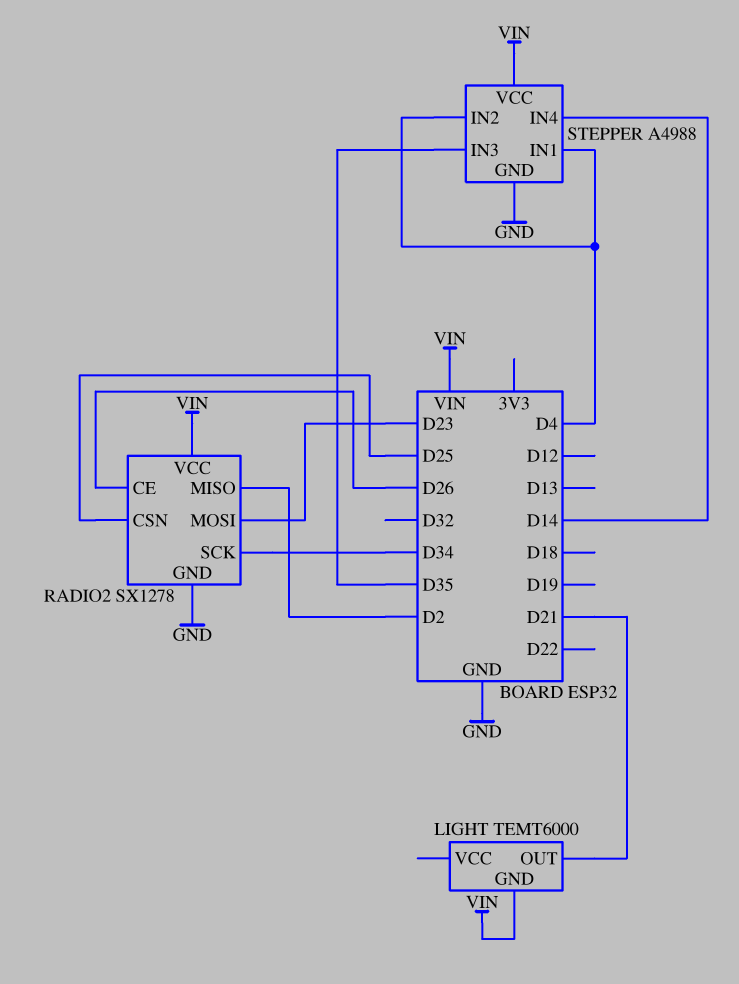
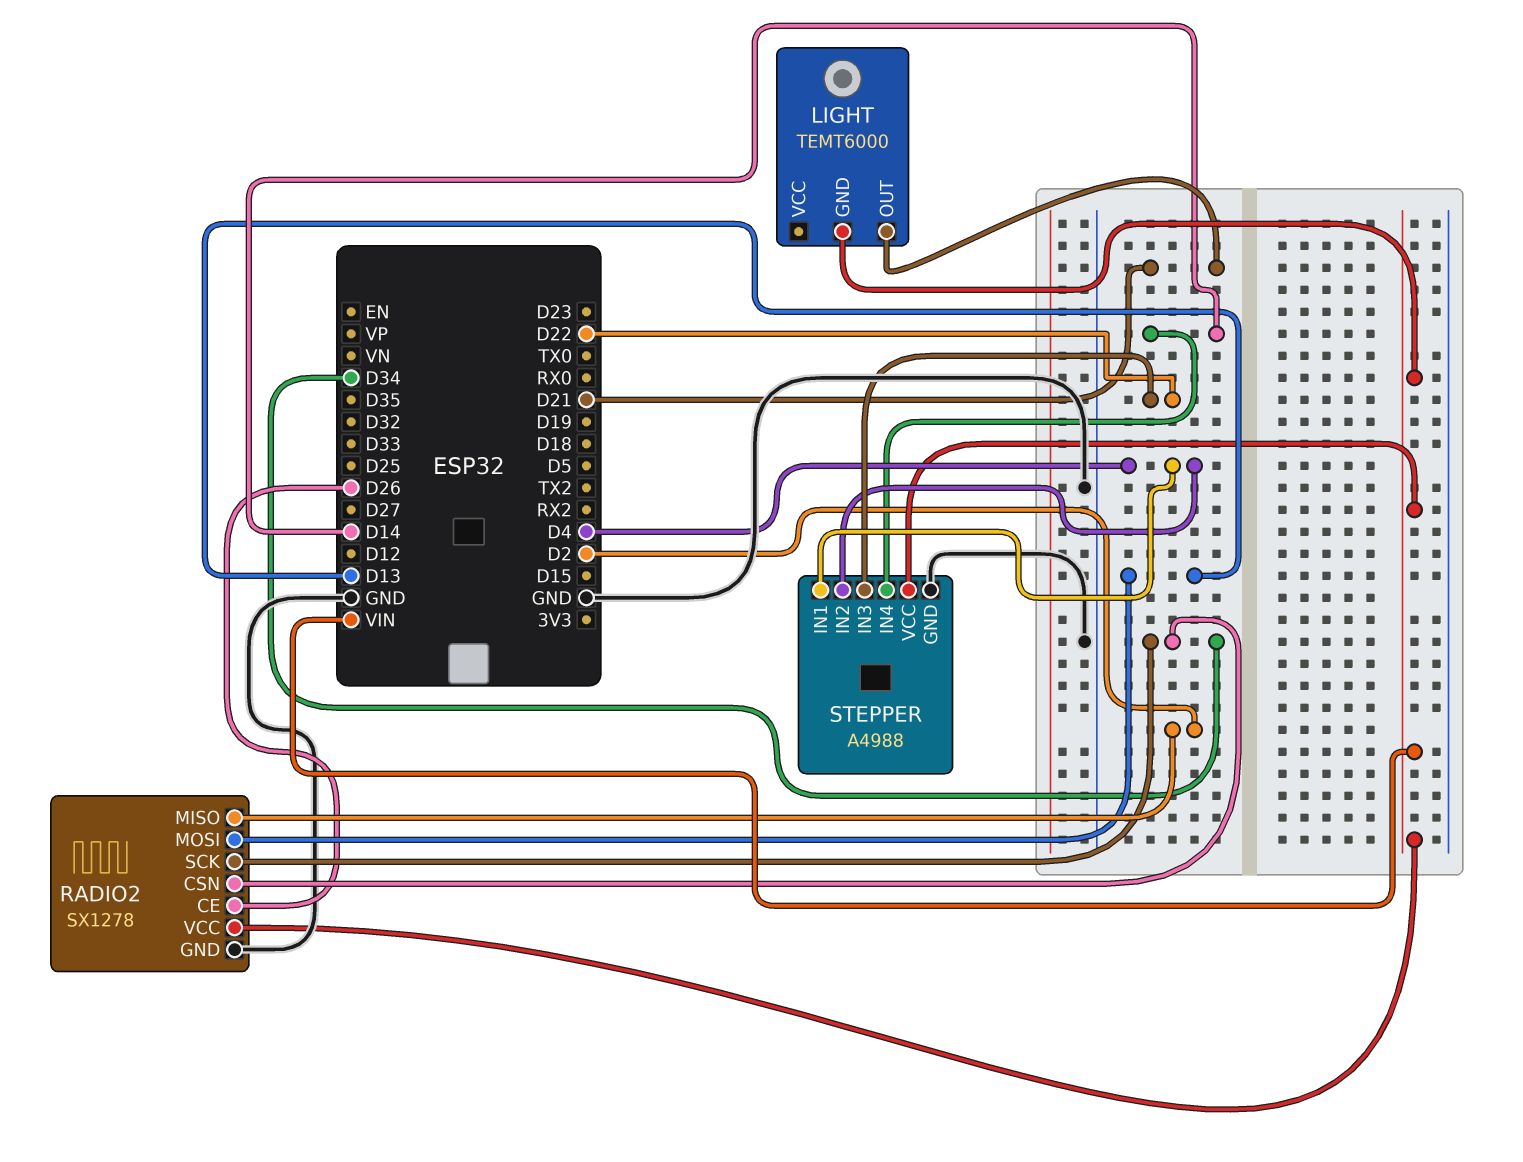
RADIO2 pin CSN: D25 -> D34
RADIO2 pin MOSI: D23 -> D13
STEPPER pin IN3: D35 -> D22

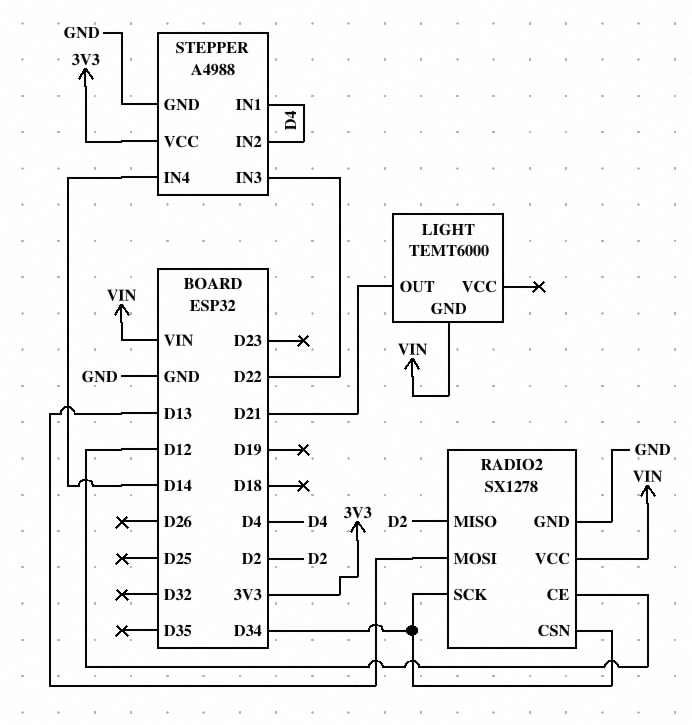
RADIO2 pin CE: D26 -> D12
STEPPER pin VCC: VIN -> 3V3

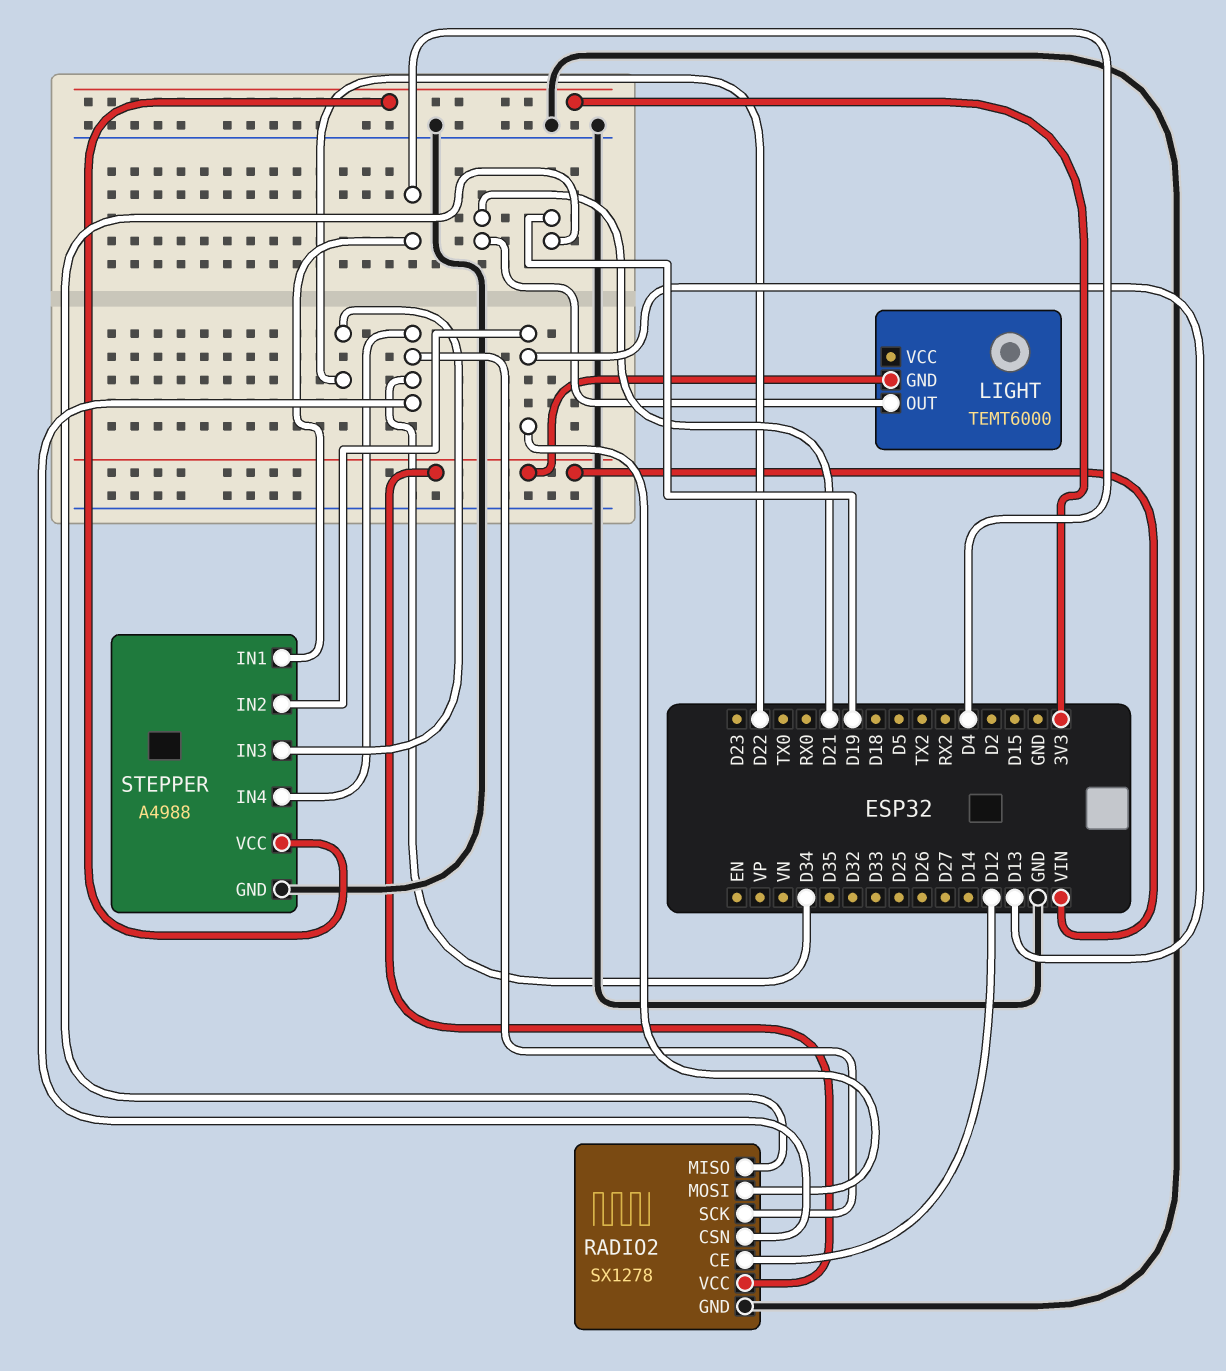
RADIO2 pin MISO: D2 -> D19
STEPPER pin IN2: D4 -> D13
STEPPER pin IN4: D14 -> D34

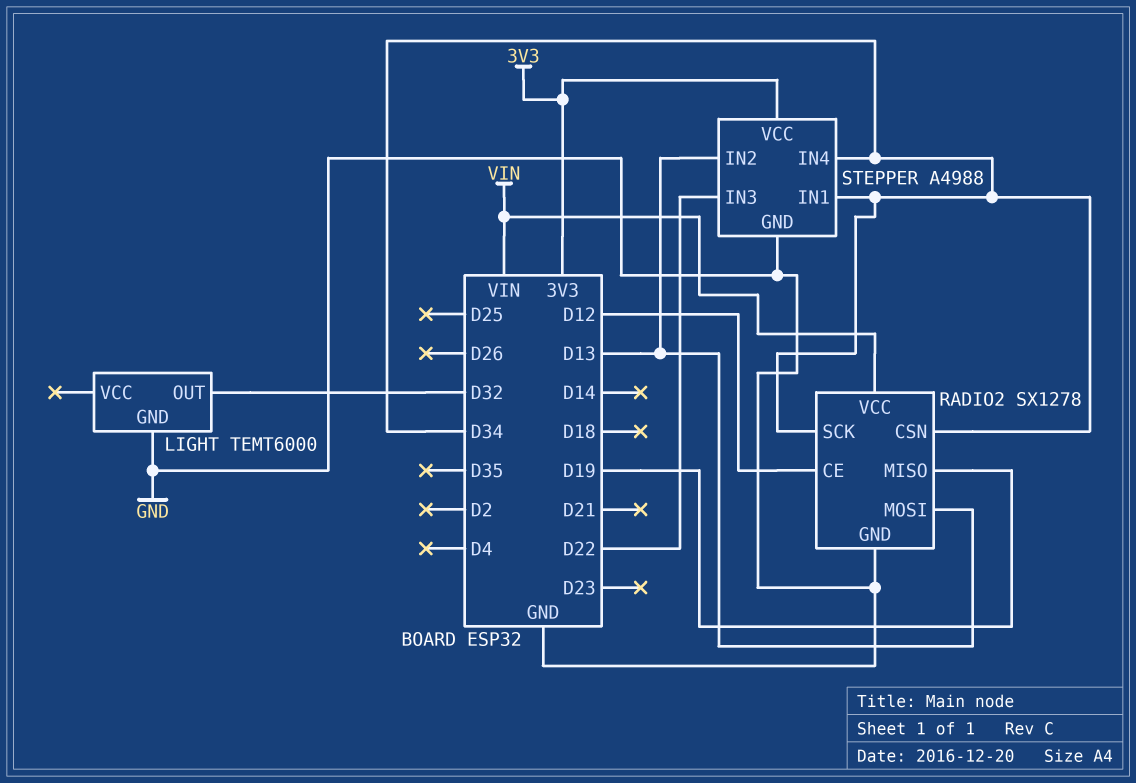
LIGHT pin GND: VIN -> GND
LIGHT pin OUT: D21 -> D32
STEPPER pin IN1: D4 -> D34

